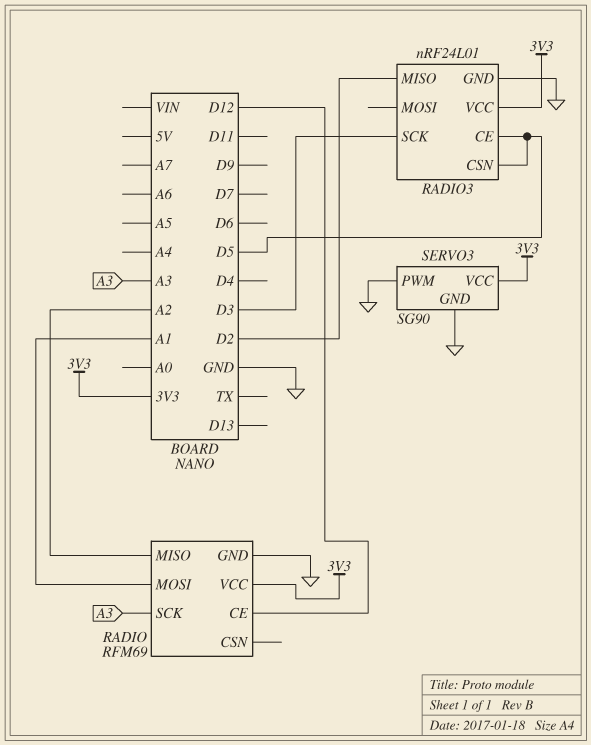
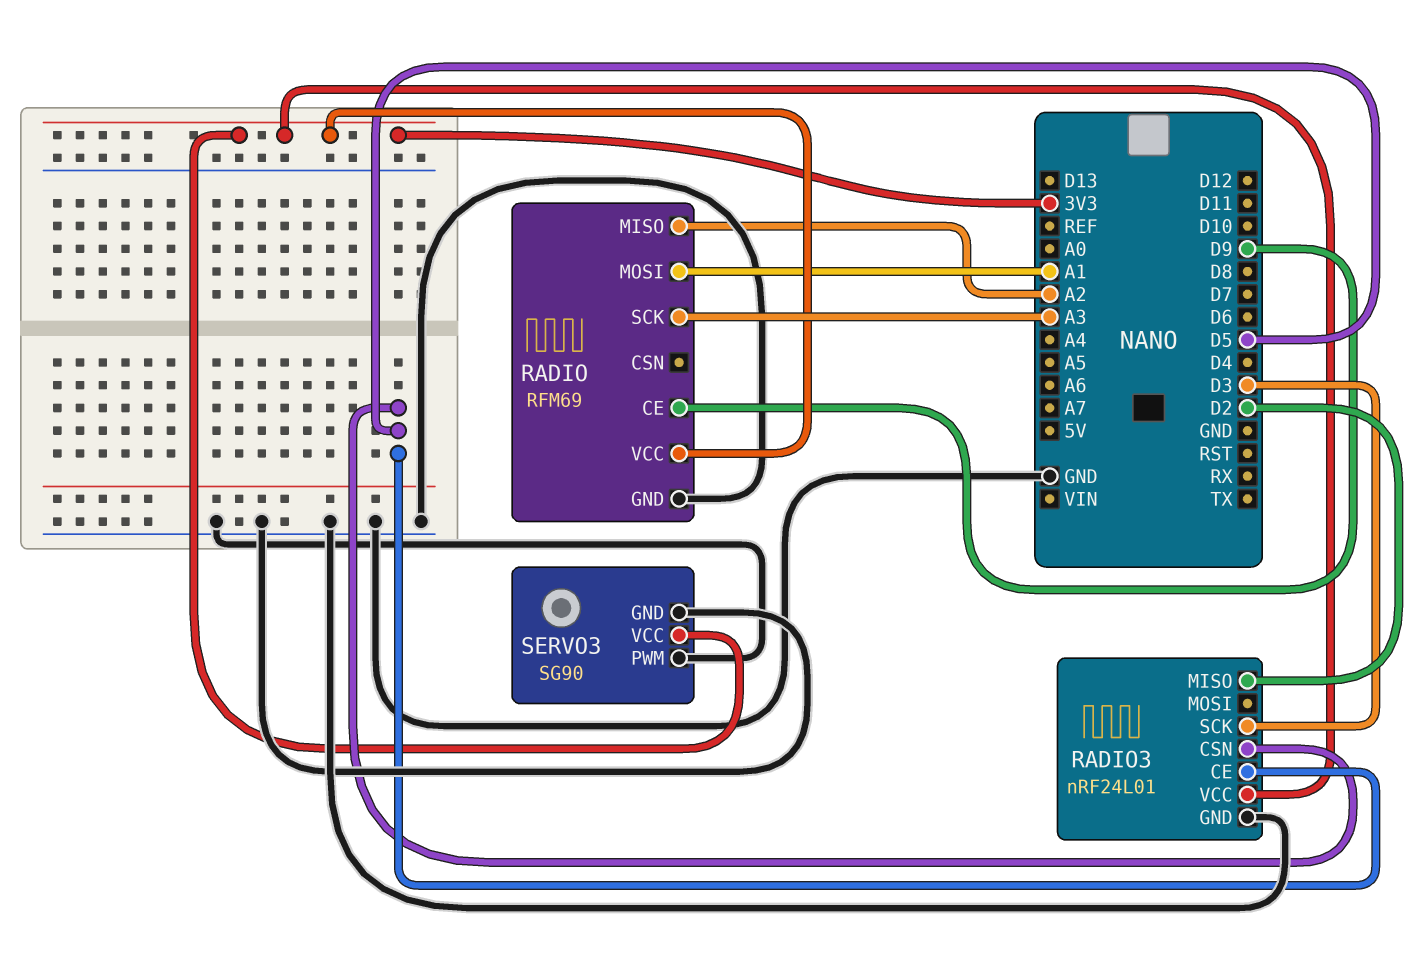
RADIO pin CE: D12 -> D9

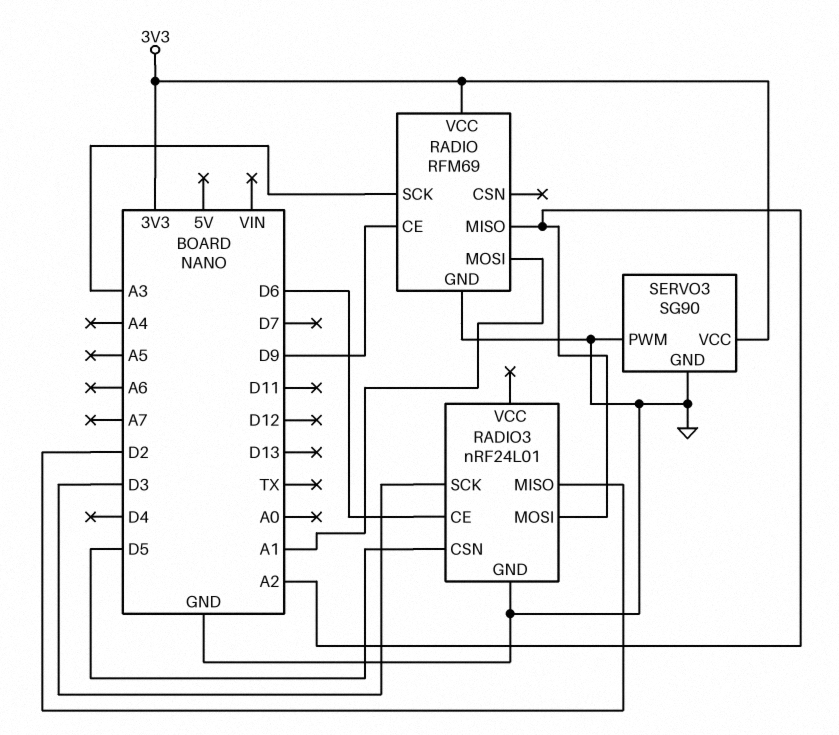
RADIO3 pin CE: D5 -> D6
RADIO3 pin MOSI: none -> A2
RADIO3 pin VCC: 3V3 -> none

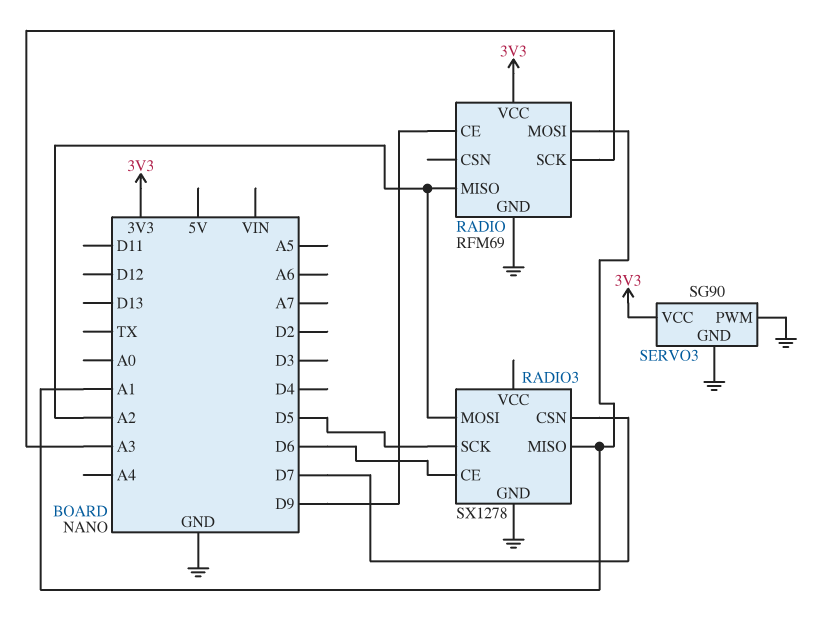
RADIO3: nRF24L01 -> SX1278
RADIO3 pin CSN: D5 -> D7
RADIO3 pin MISO: D2 -> A1
RADIO3 pin SCK: D3 -> D5

